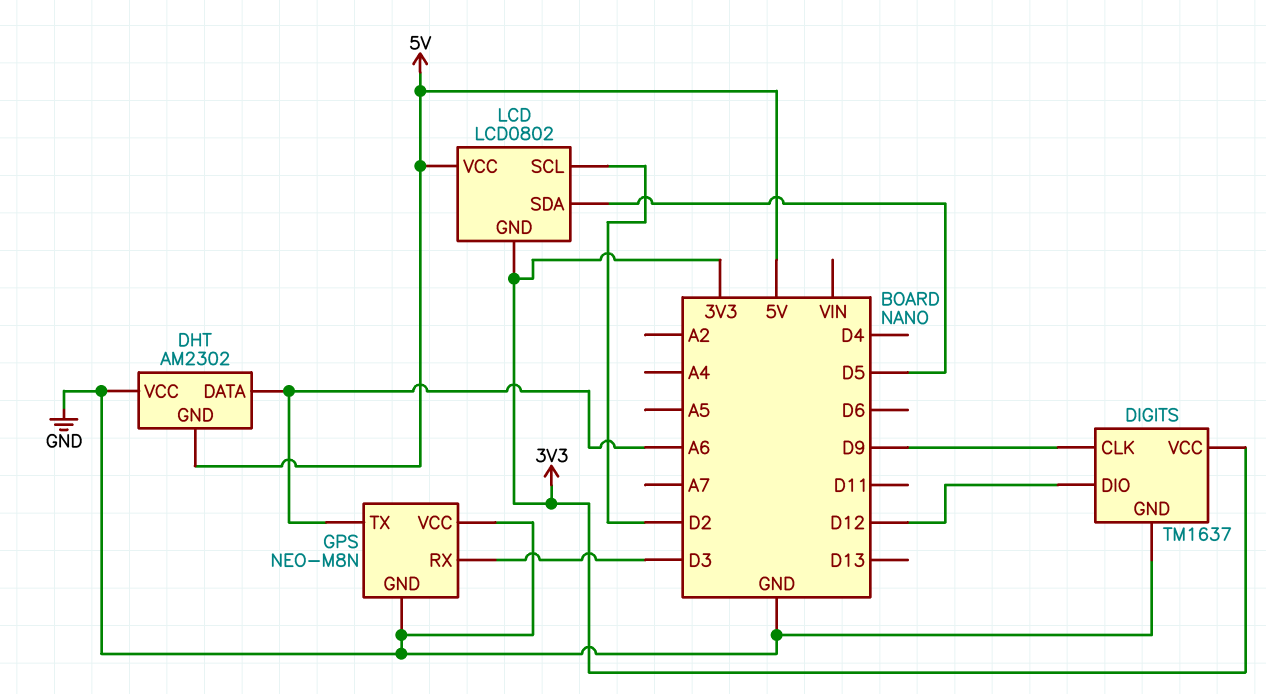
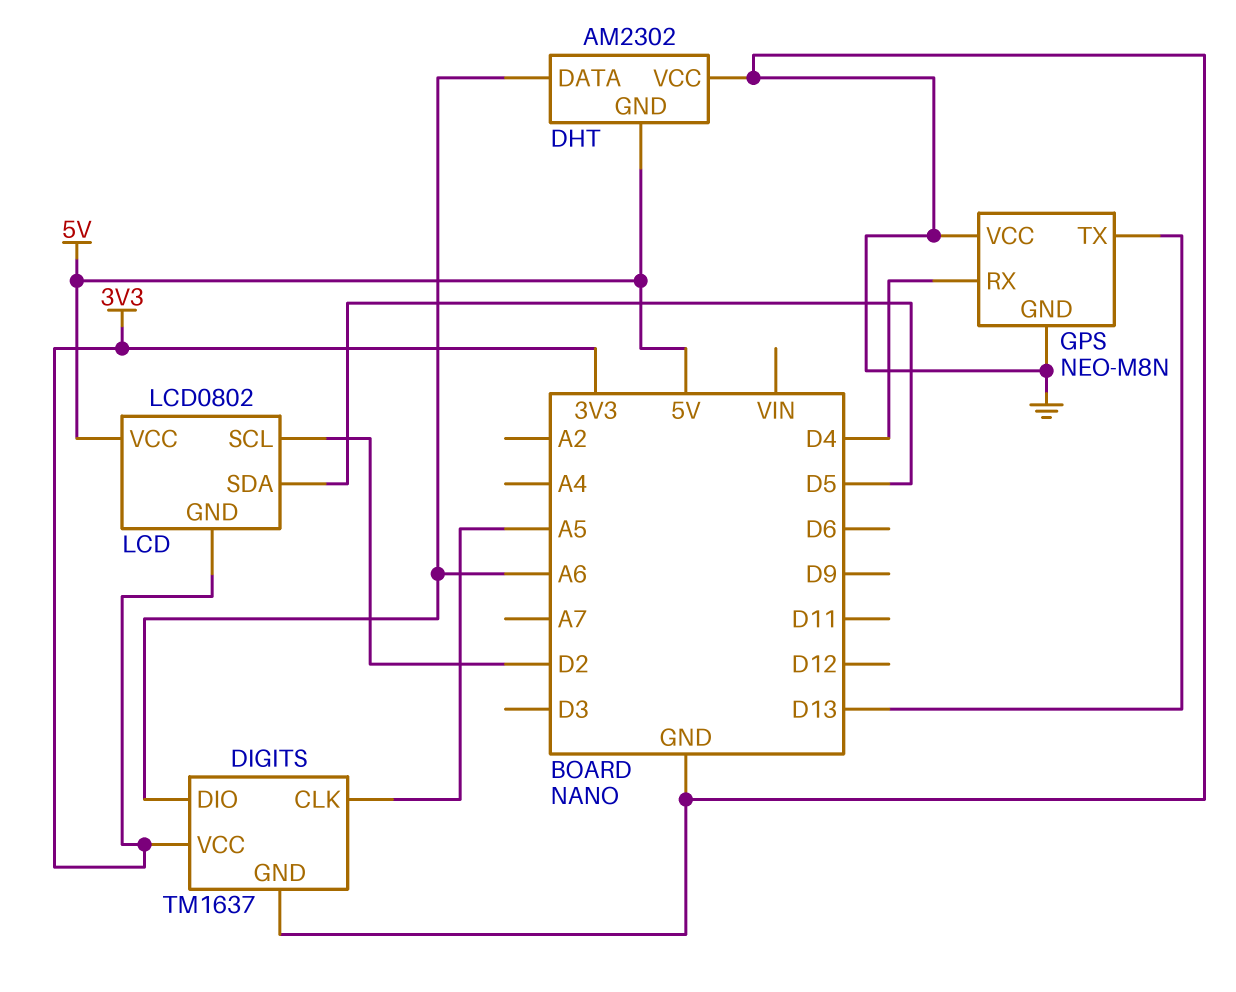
DIGITS pin CLK: D9 -> A5
DIGITS pin DIO: D12 -> A6
GPS pin RX: D3 -> D4
GPS pin TX: A6 -> D13

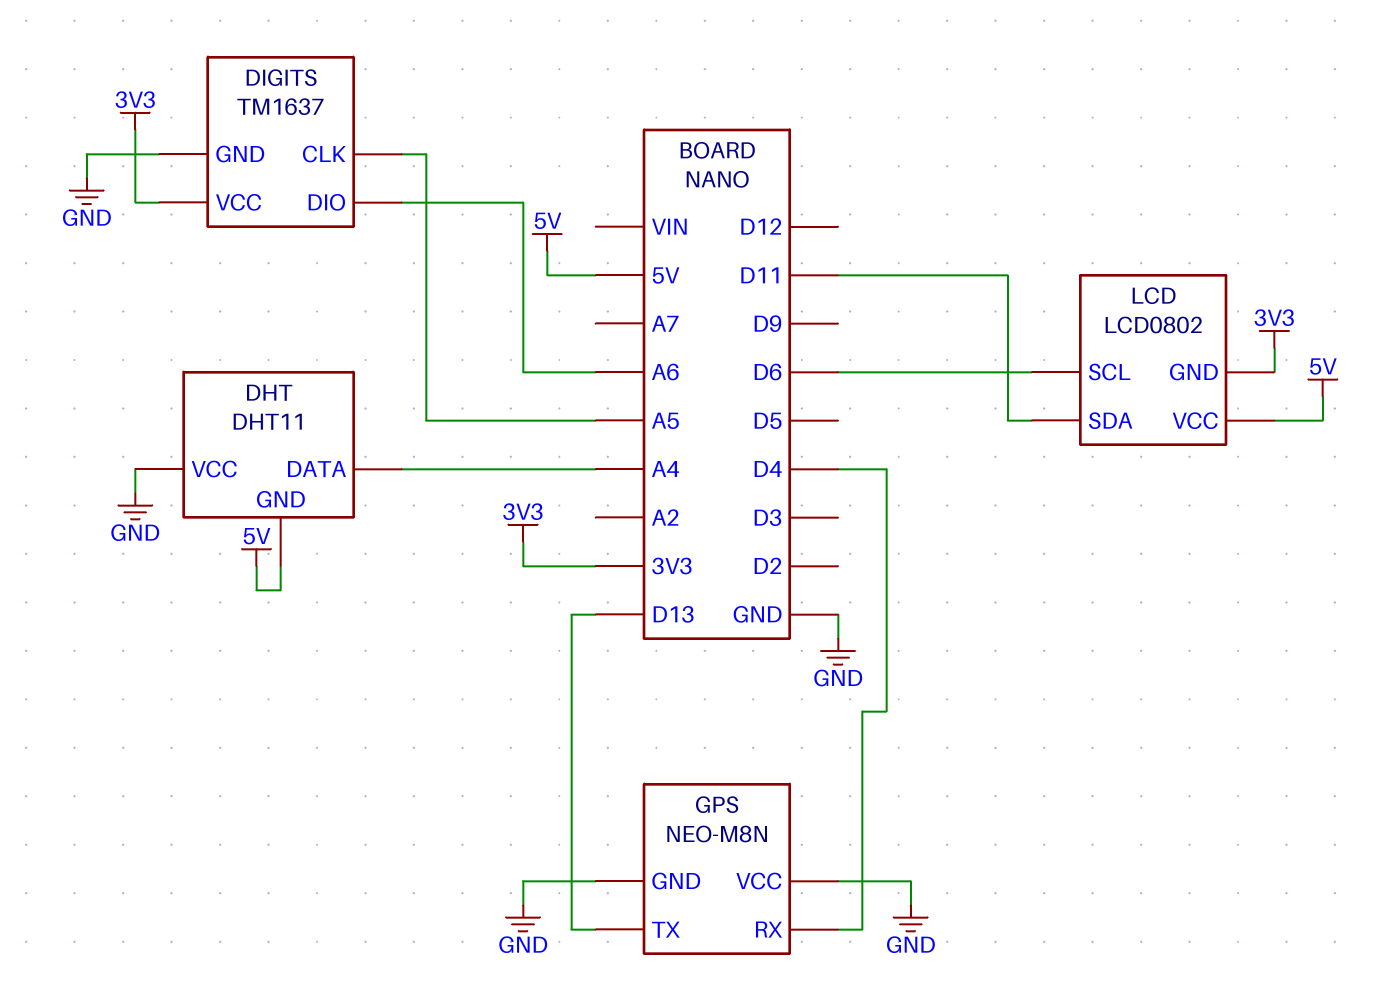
DHT: AM2302 -> DHT11
DHT pin DATA: A6 -> A4
LCD pin SCL: D2 -> D6
LCD pin SDA: D5 -> D11

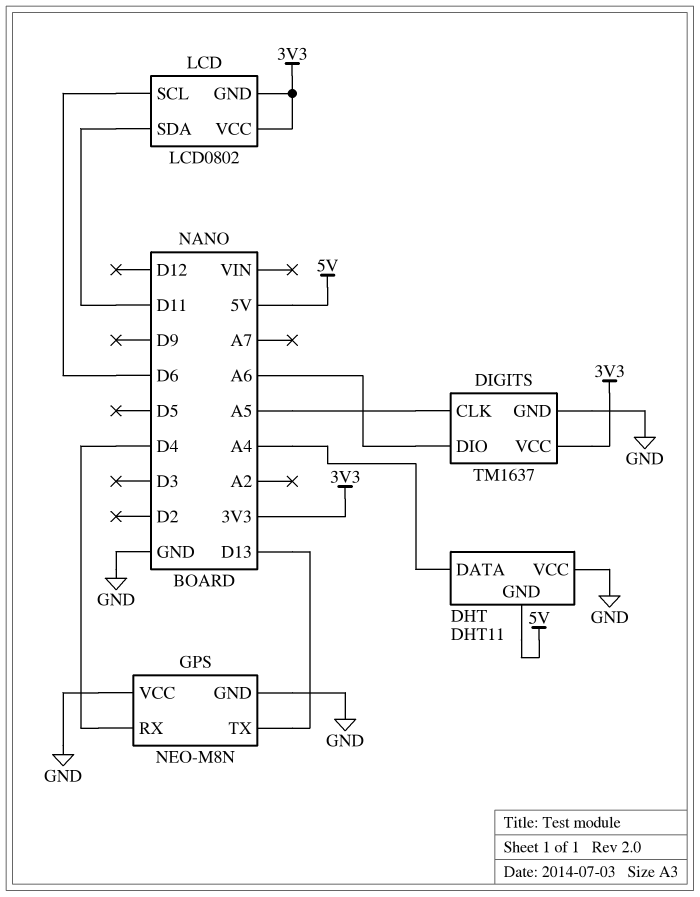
LCD pin VCC: 5V -> 3V3

